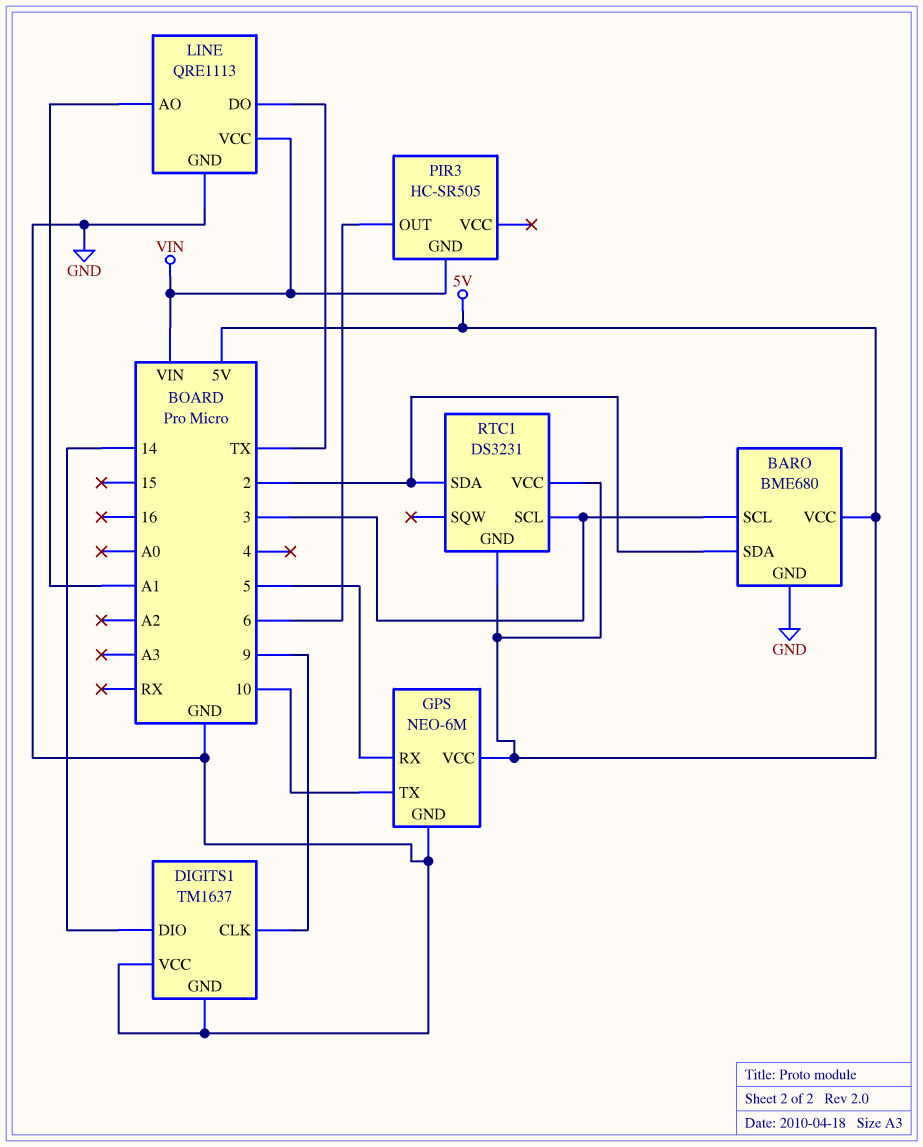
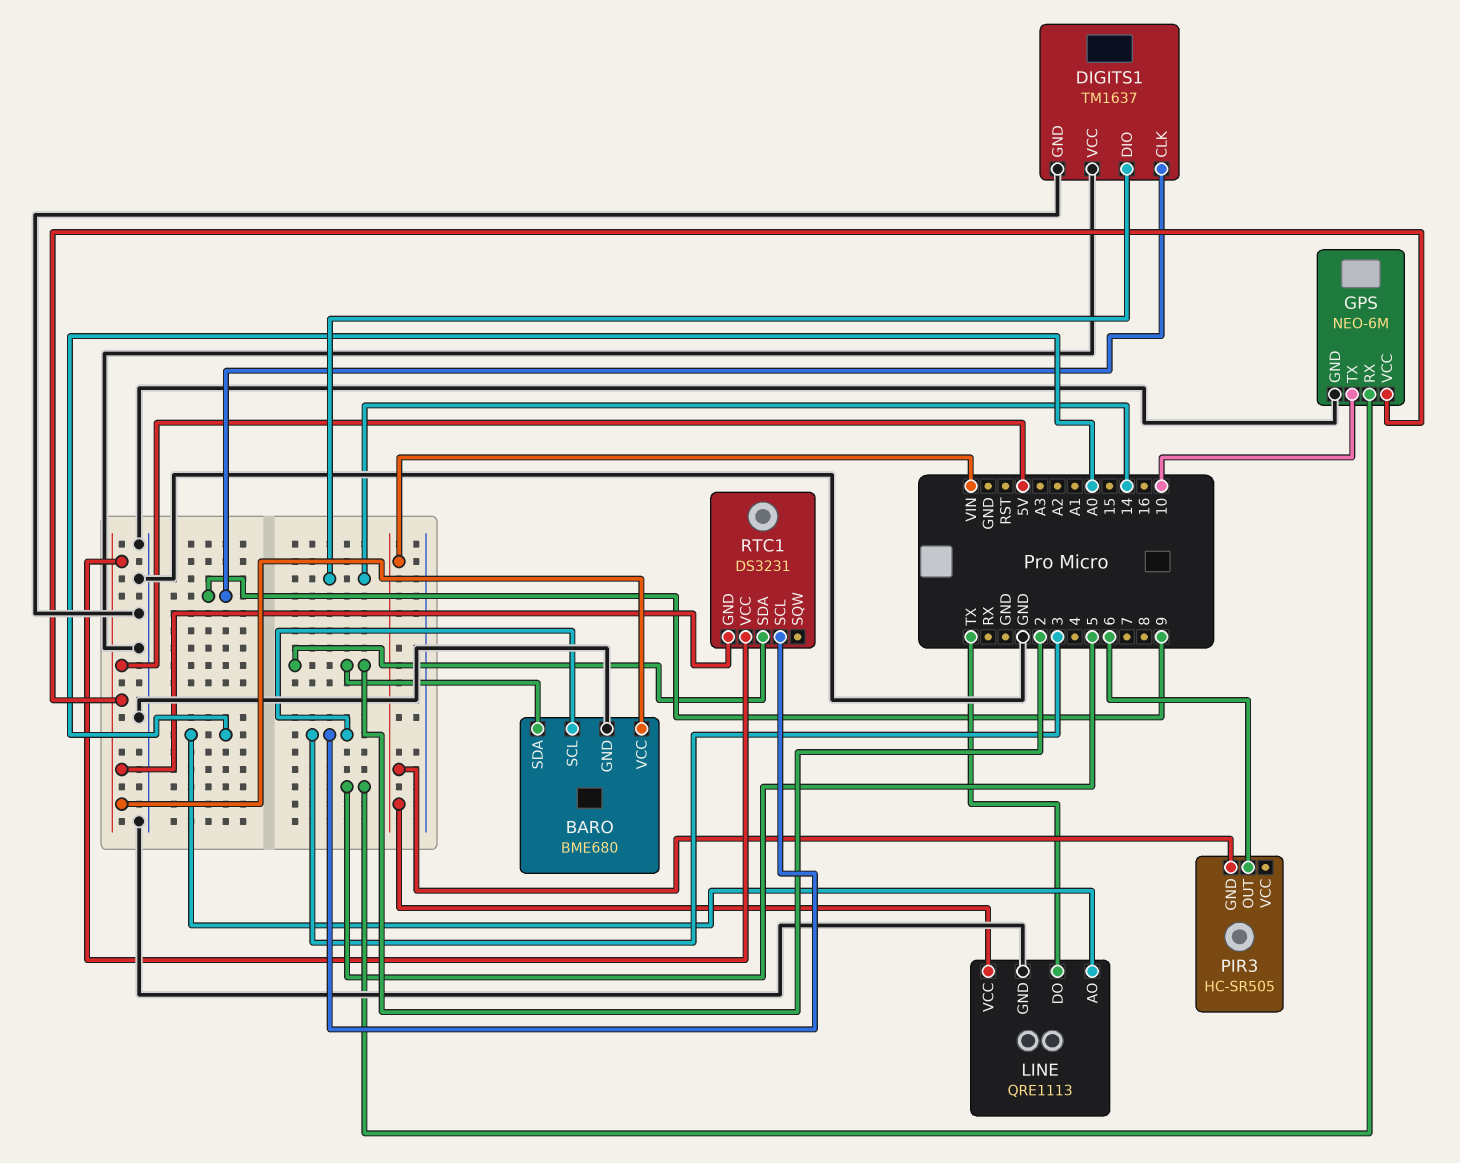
LINE pin AO: A1 -> A0

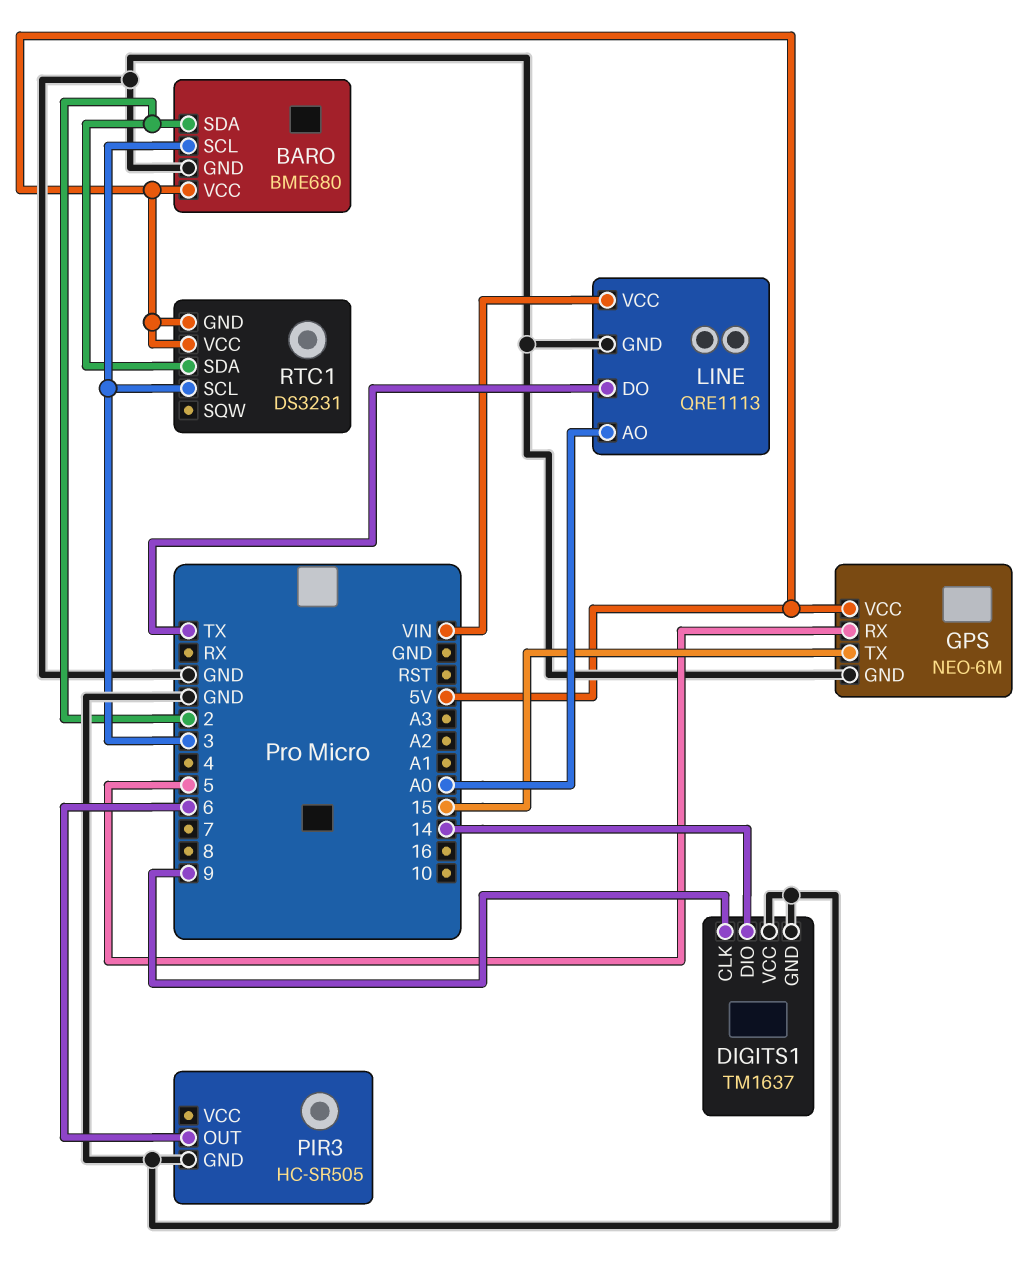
GPS pin TX: 10 -> 15
PIR3 pin GND: VIN -> GND

